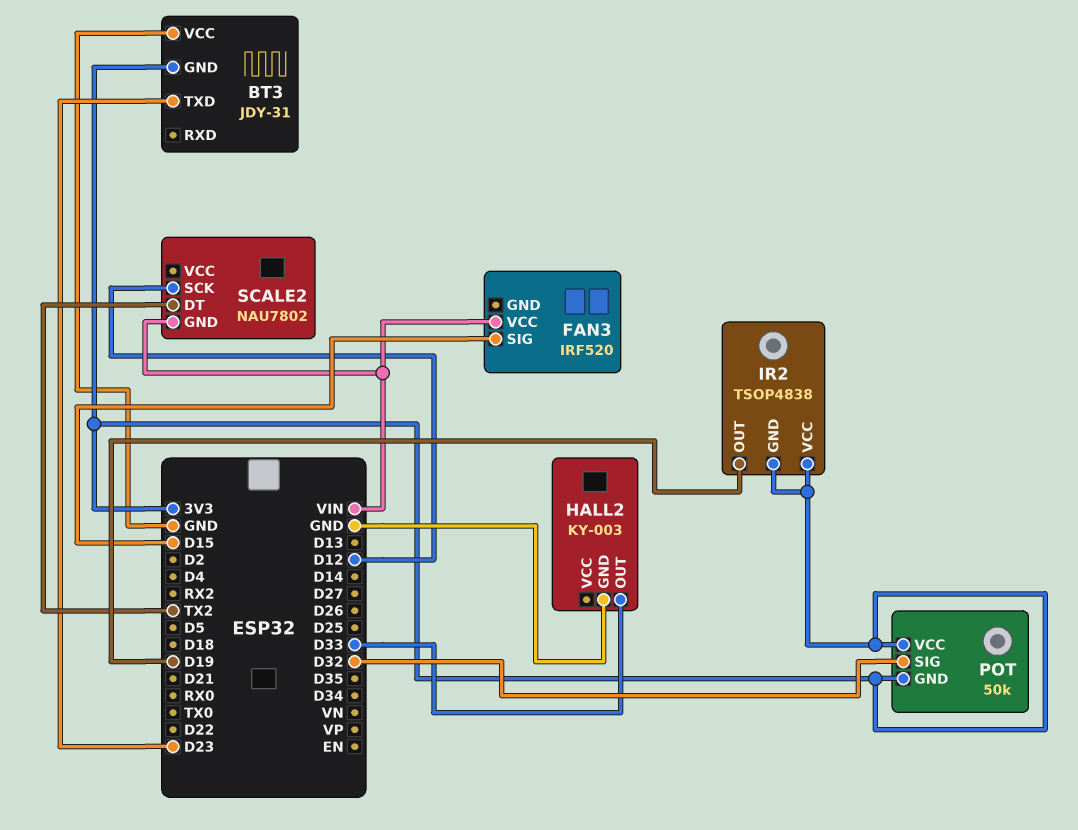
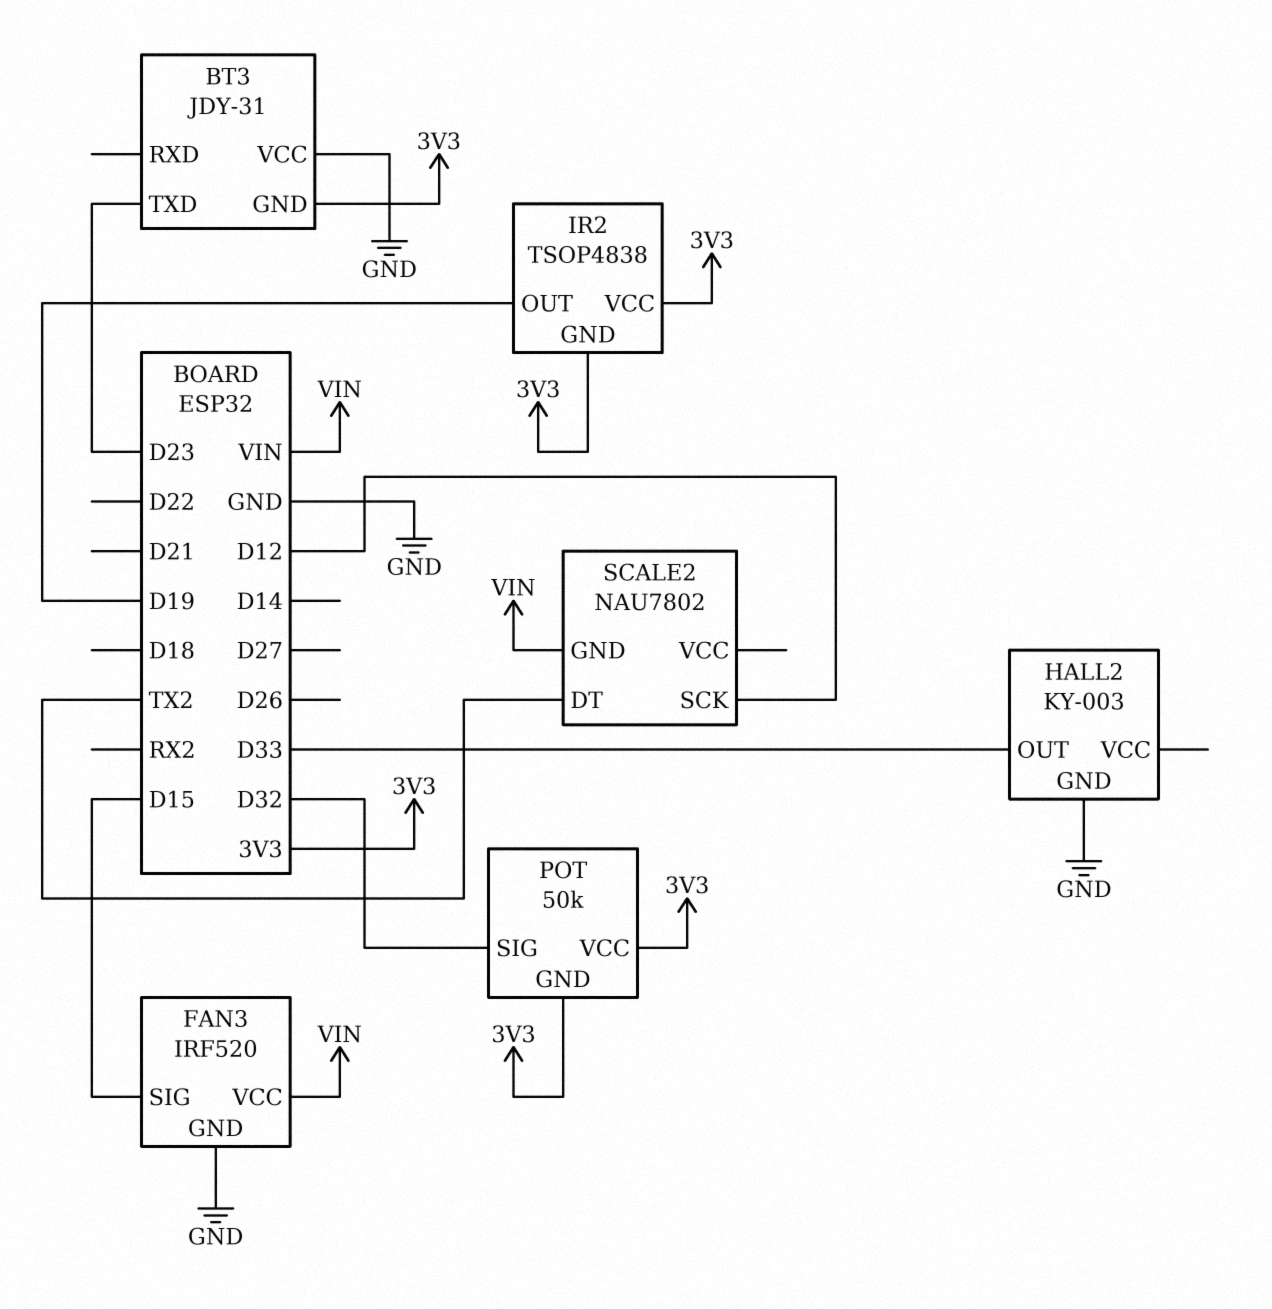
FAN3 pin GND: none -> GND

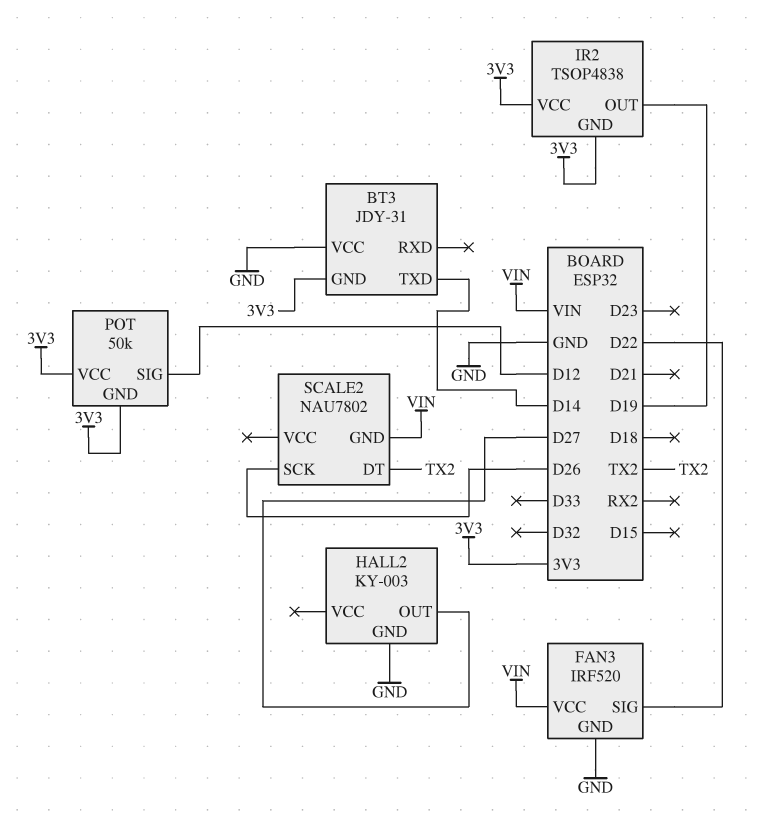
BT3 pin TXD: D23 -> D14
FAN3 pin SIG: D15 -> D22
HALL2 pin OUT: D33 -> D27
POT pin SIG: D32 -> D12
SCALE2 pin SCK: D12 -> D26

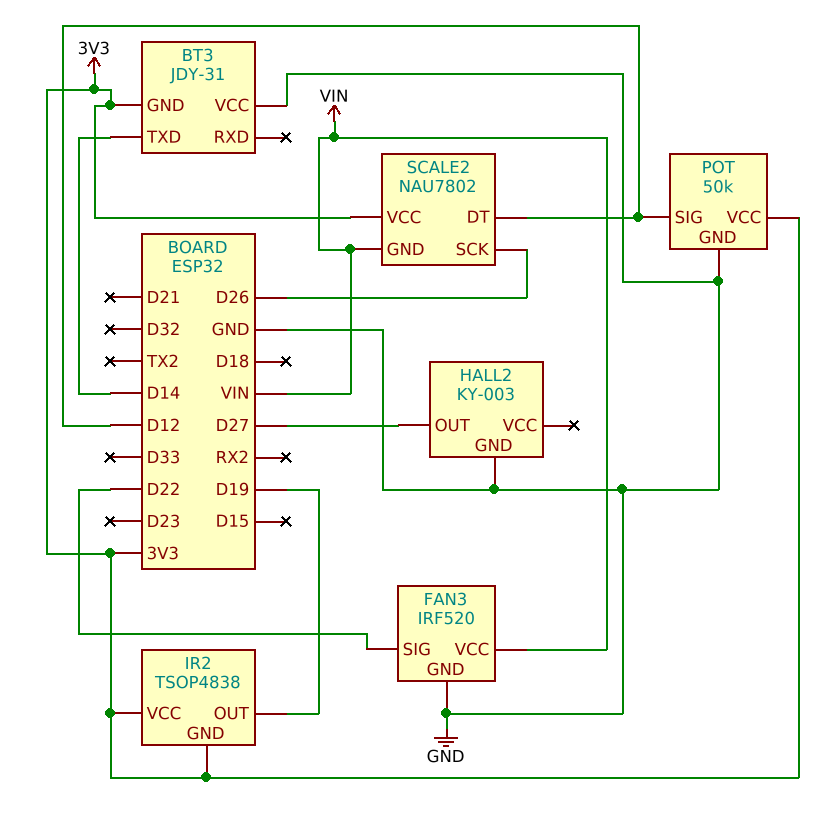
POT pin GND: 3V3 -> GND
SCALE2 pin DT: TX2 -> D12
SCALE2 pin VCC: none -> 3V3

